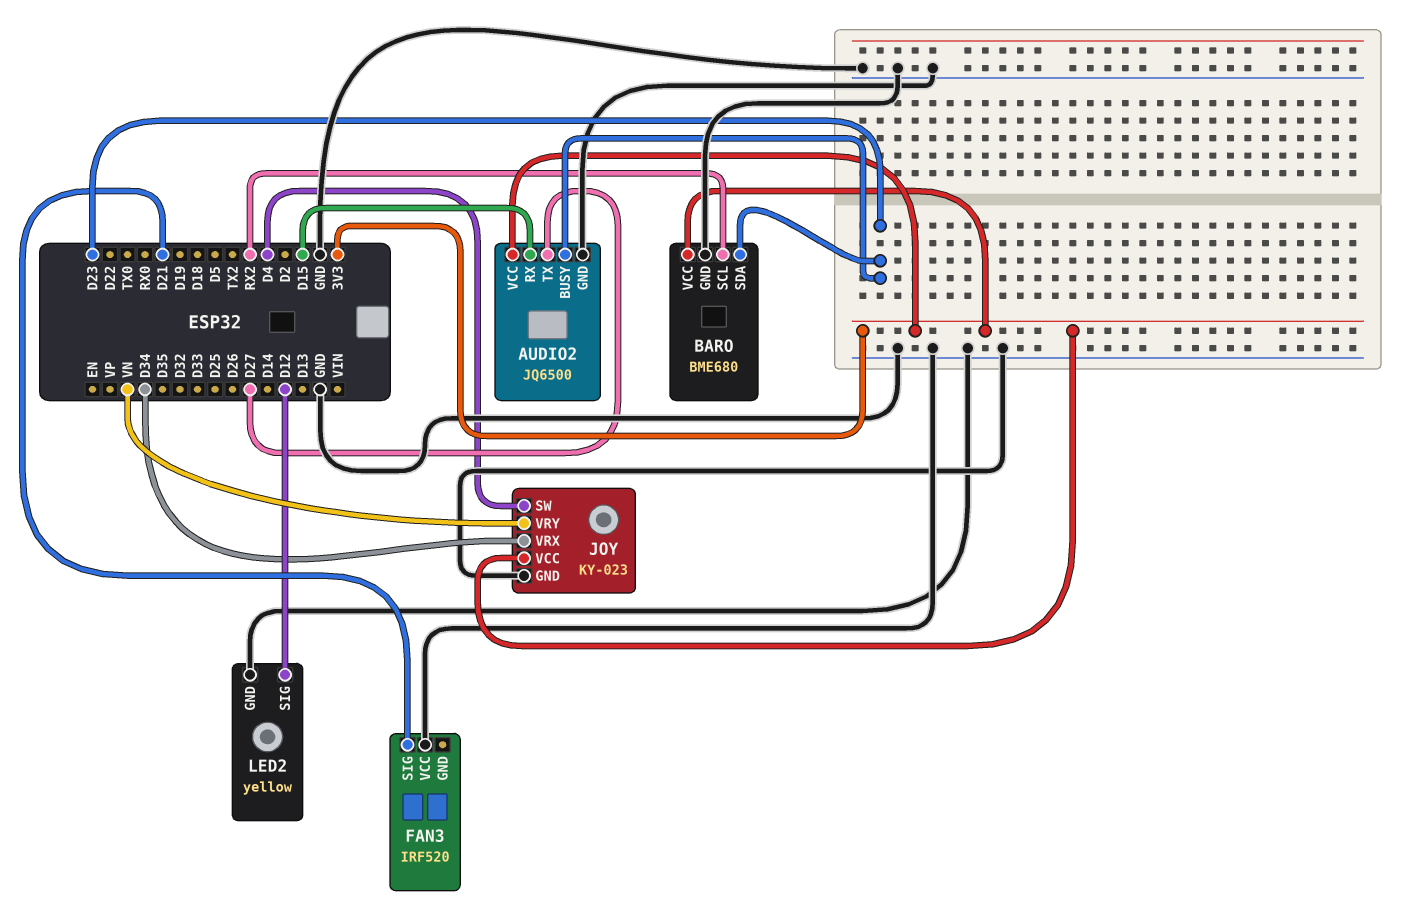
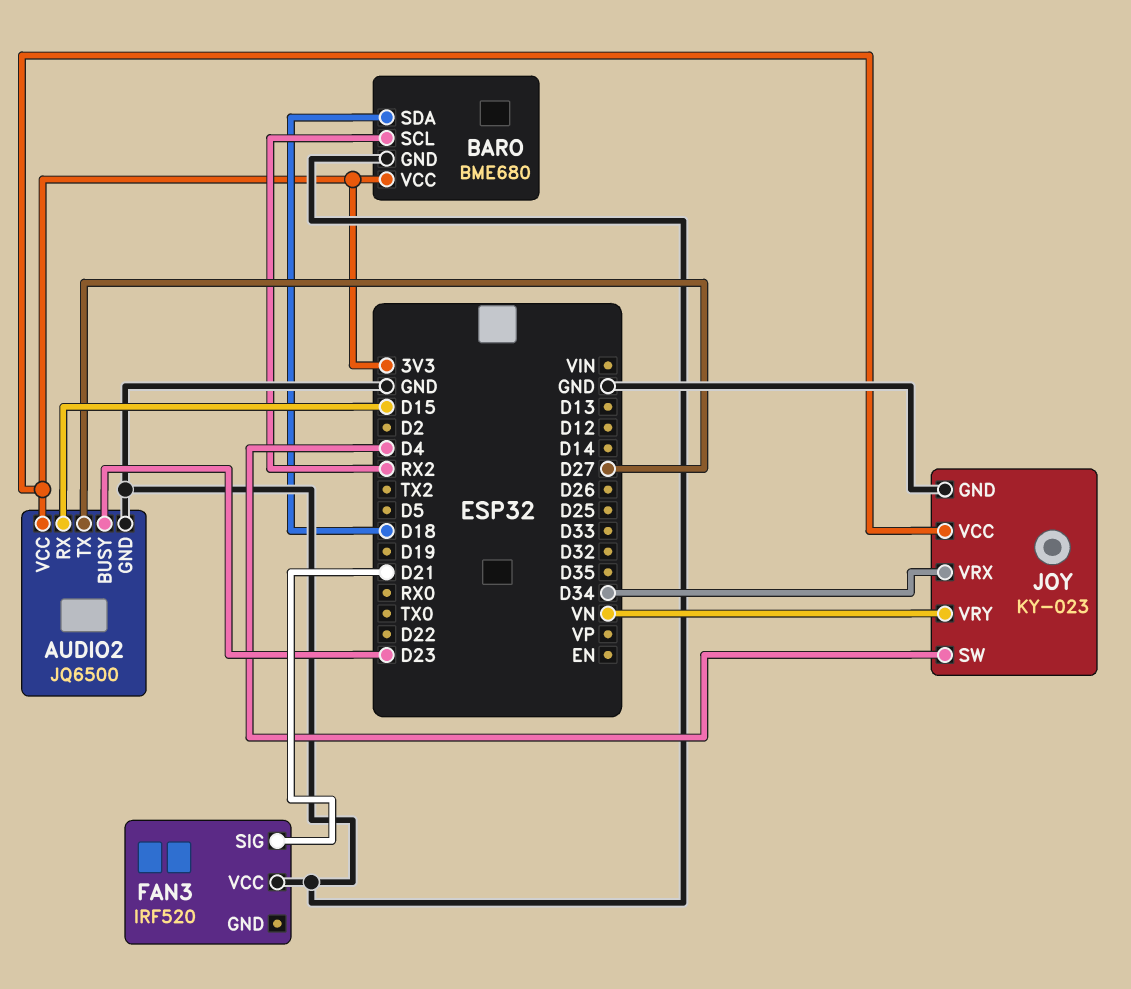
BARO pin SDA: D23 -> D18
LED2: yellow -> none
LED2 pin GND: GND -> none
LED2 pin SIG: D12 -> none

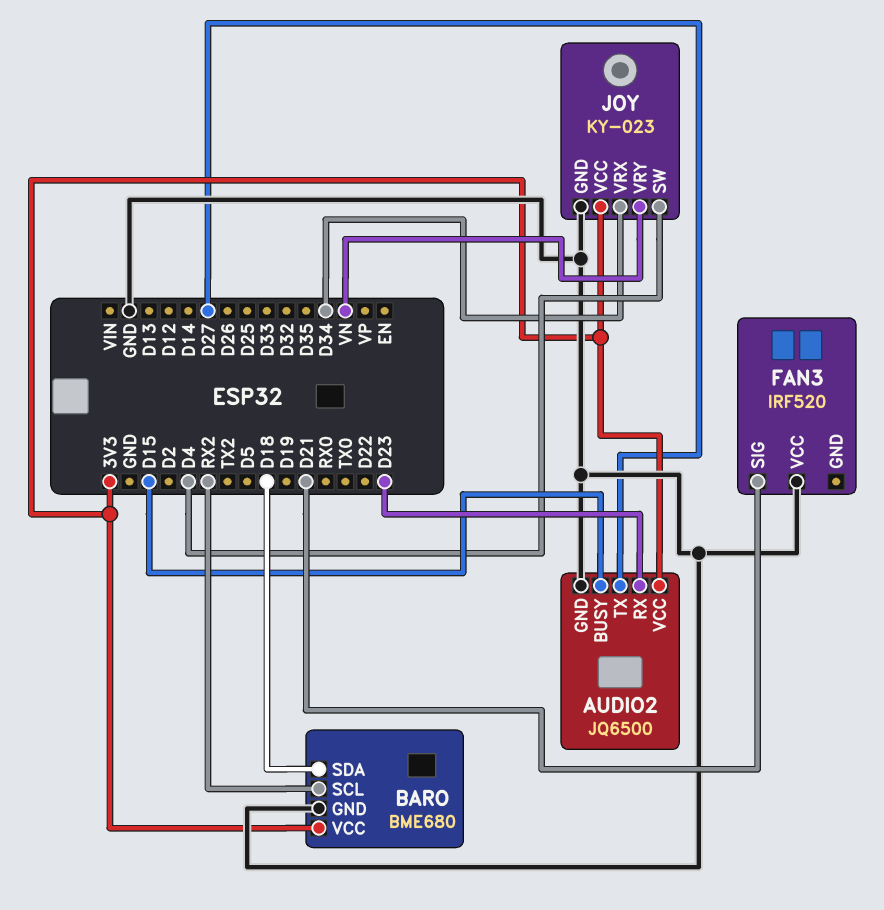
AUDIO2 pin BUSY: D23 -> D15
AUDIO2 pin RX: D15 -> D23

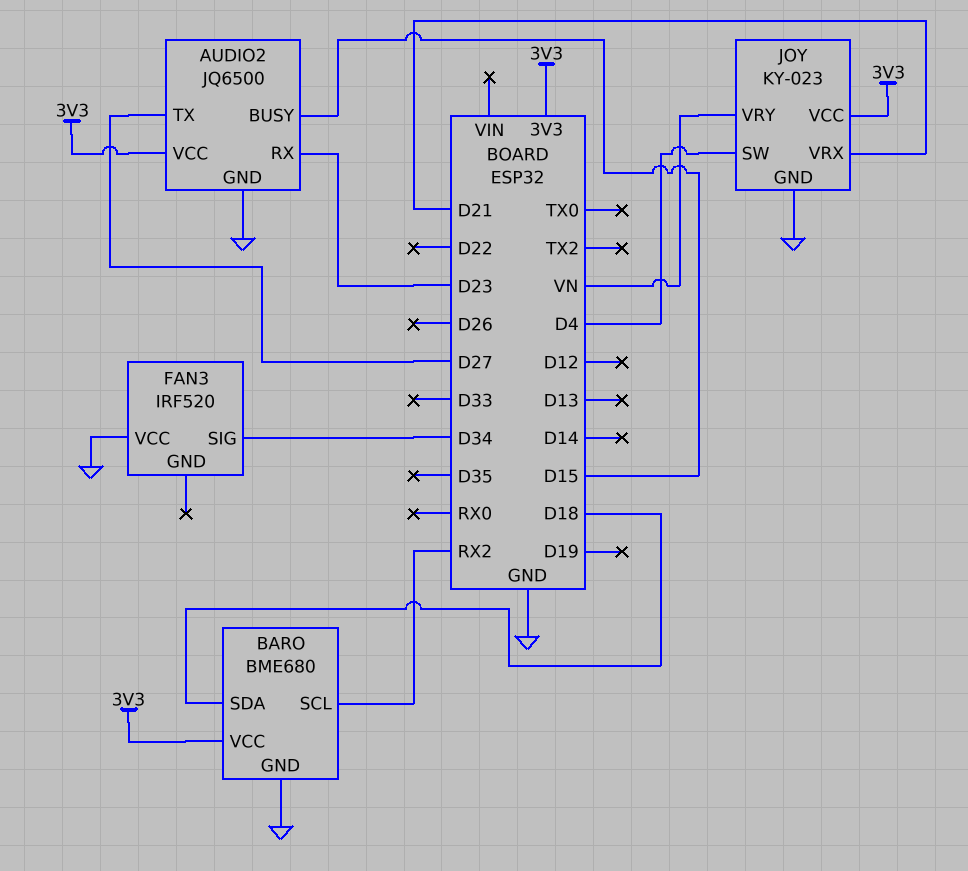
FAN3 pin SIG: D21 -> D34
JOY pin VRX: D34 -> D21

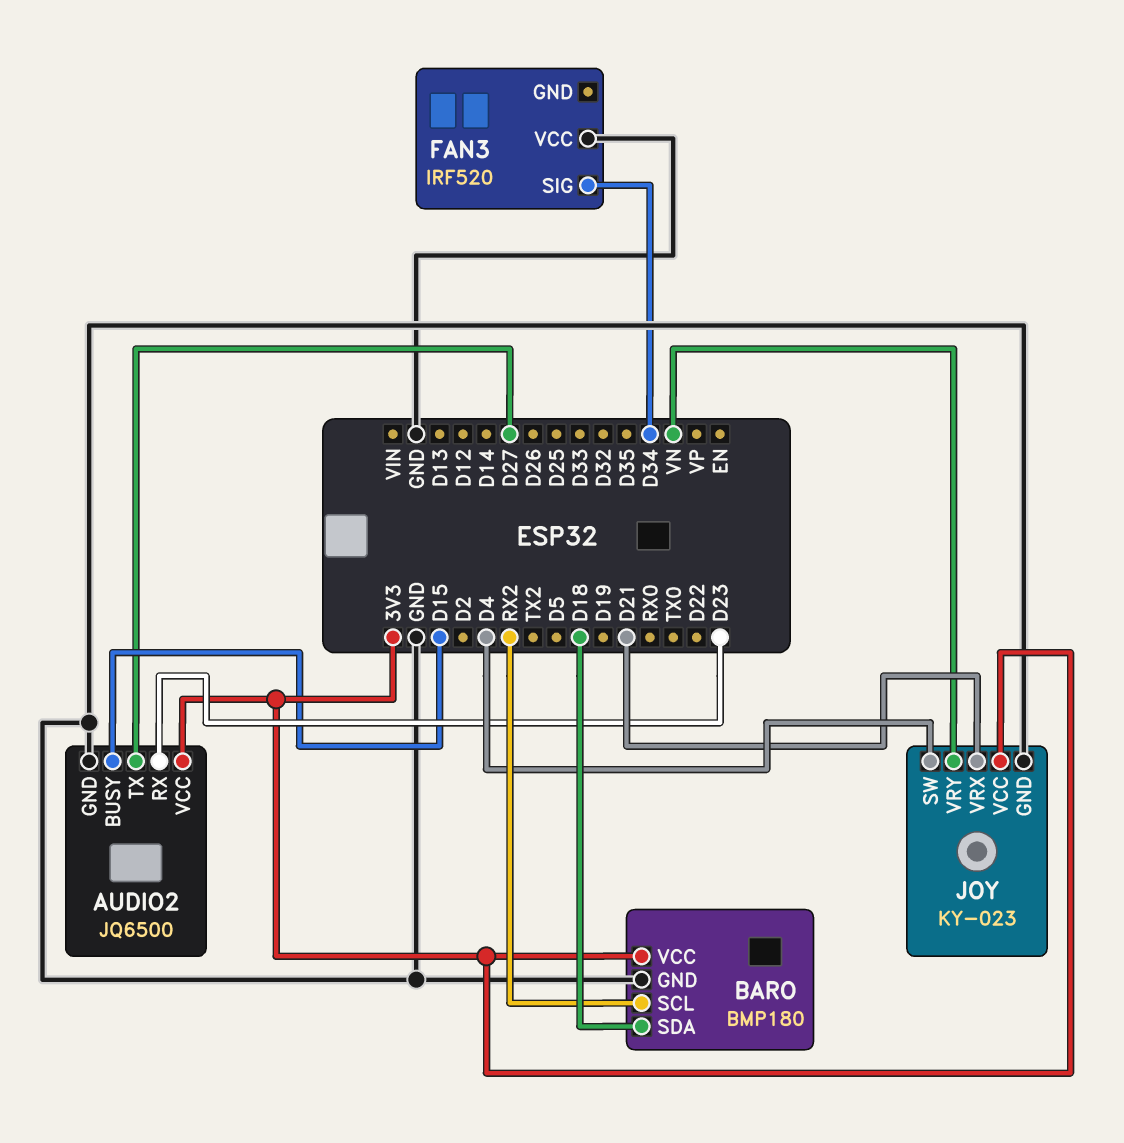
BARO: BME680 -> BMP180

